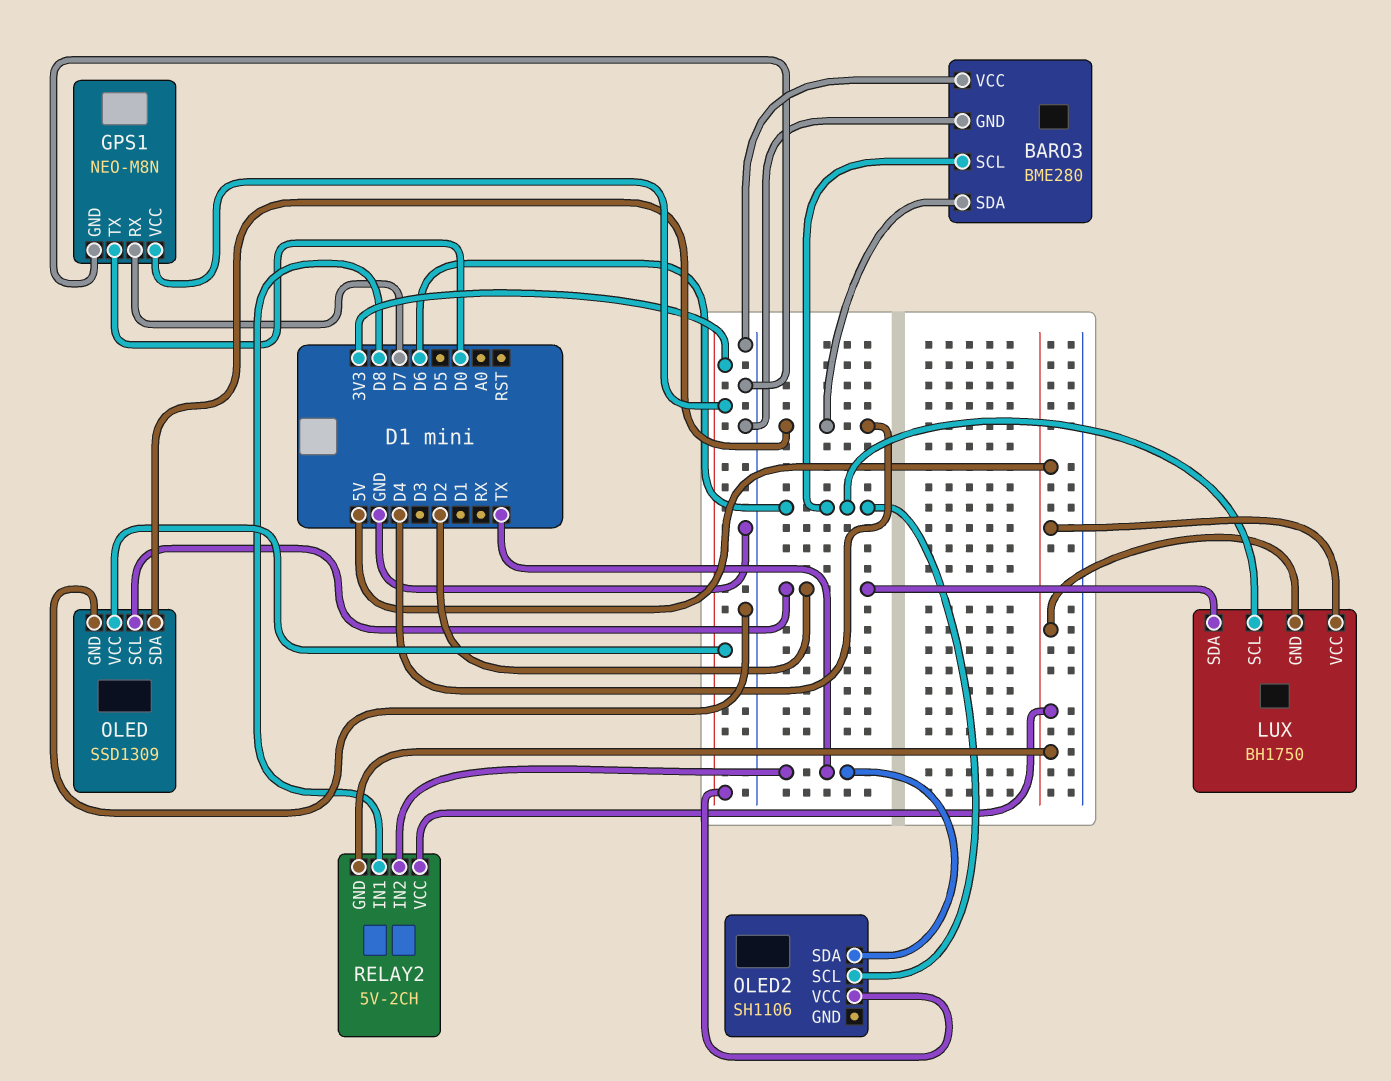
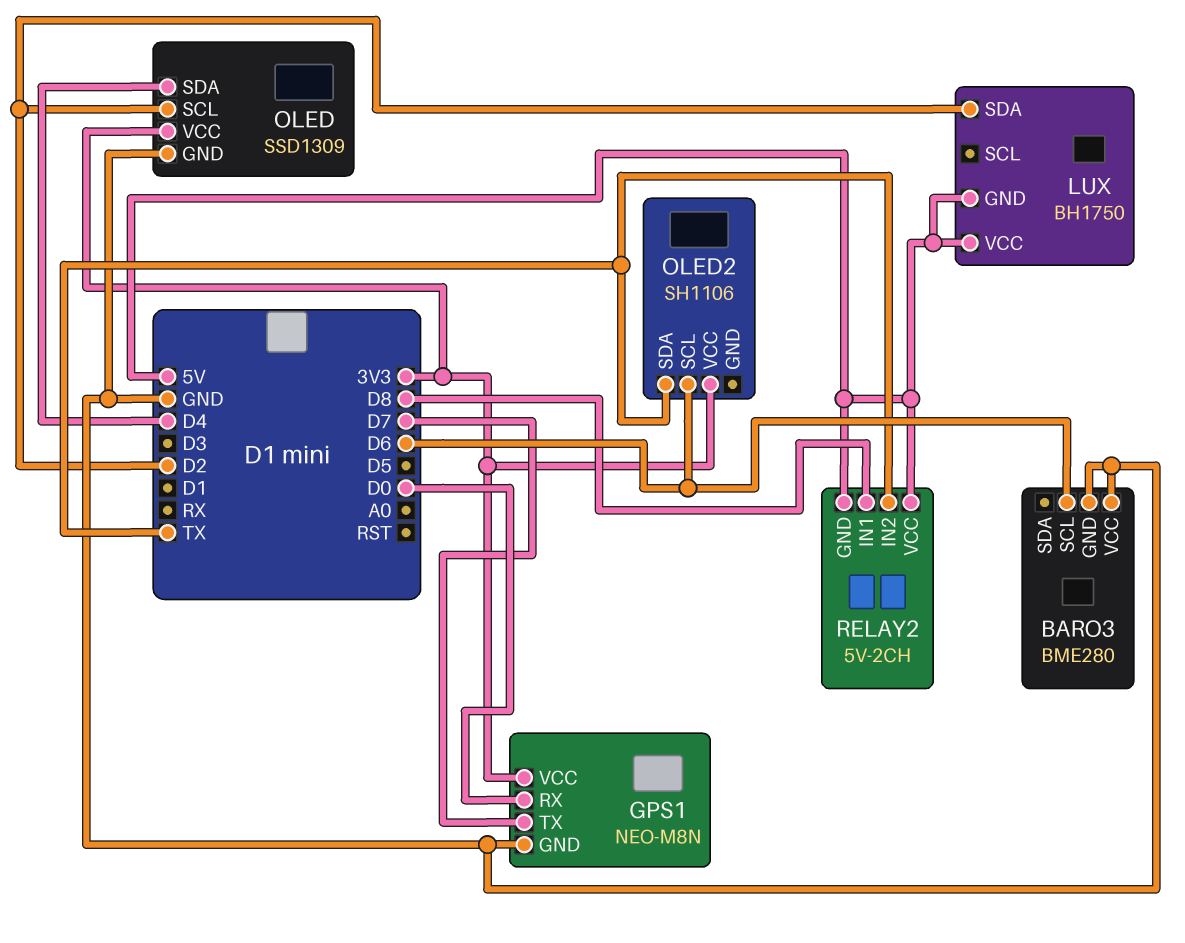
BARO3 pin SDA: D4 -> none
GPS1 pin RX: D7 -> D0
GPS1 pin TX: D0 -> D7
LUX pin SCL: D6 -> none

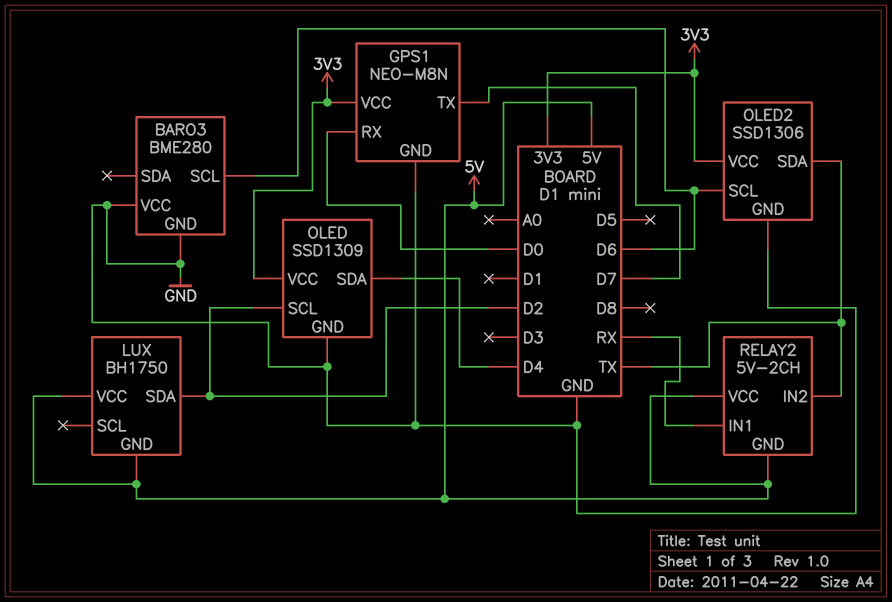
OLED2: SH1106 -> SSD1306
OLED2 pin GND: none -> GND
RELAY2 pin IN1: D8 -> RX

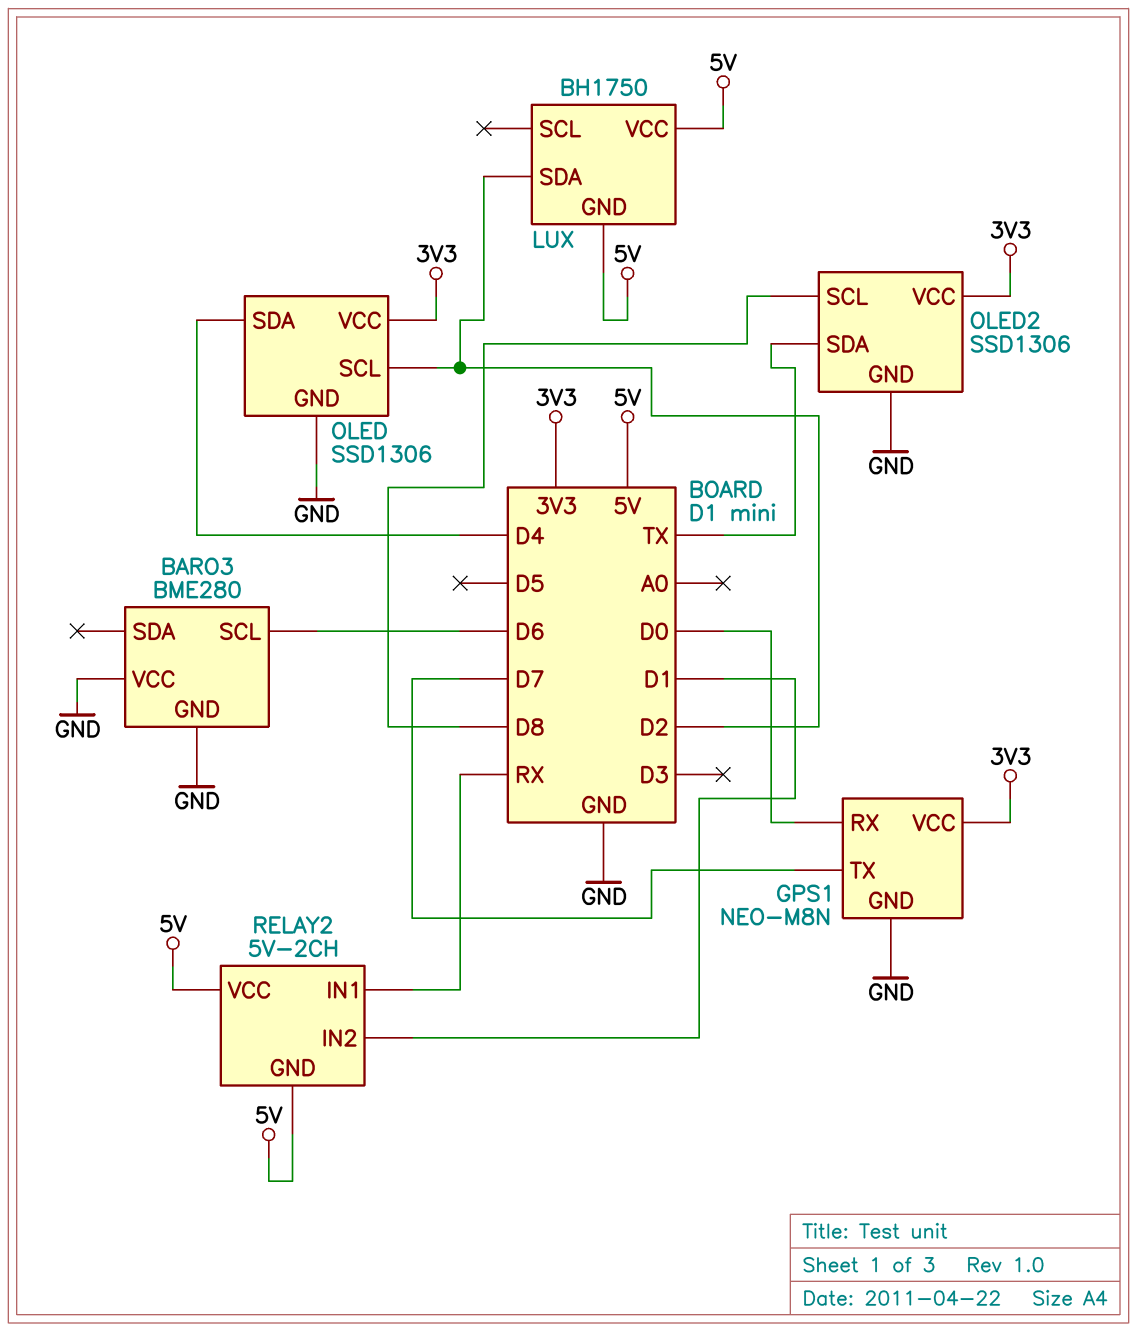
OLED: SSD1309 -> SSD1306
OLED2 pin SCL: D6 -> D8
RELAY2 pin IN2: TX -> D1

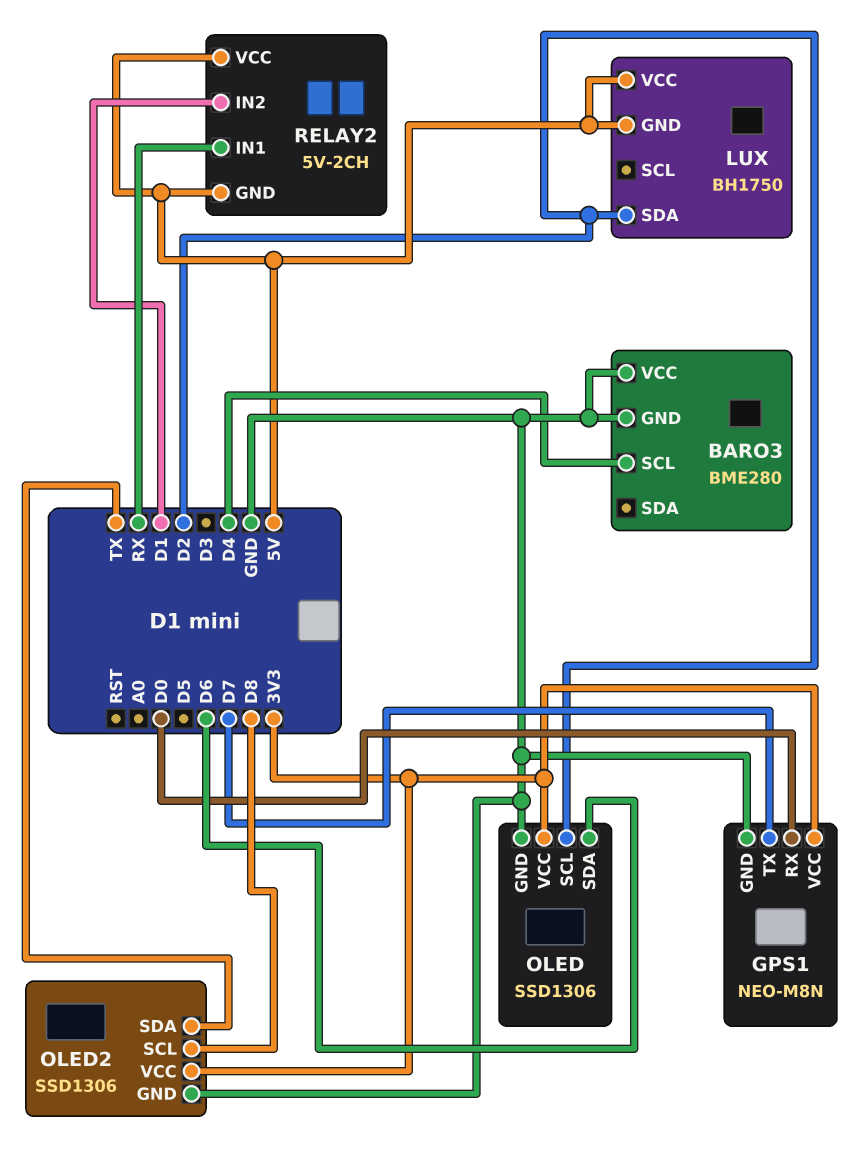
BARO3 pin SCL: D6 -> D4
OLED pin SDA: D4 -> D6

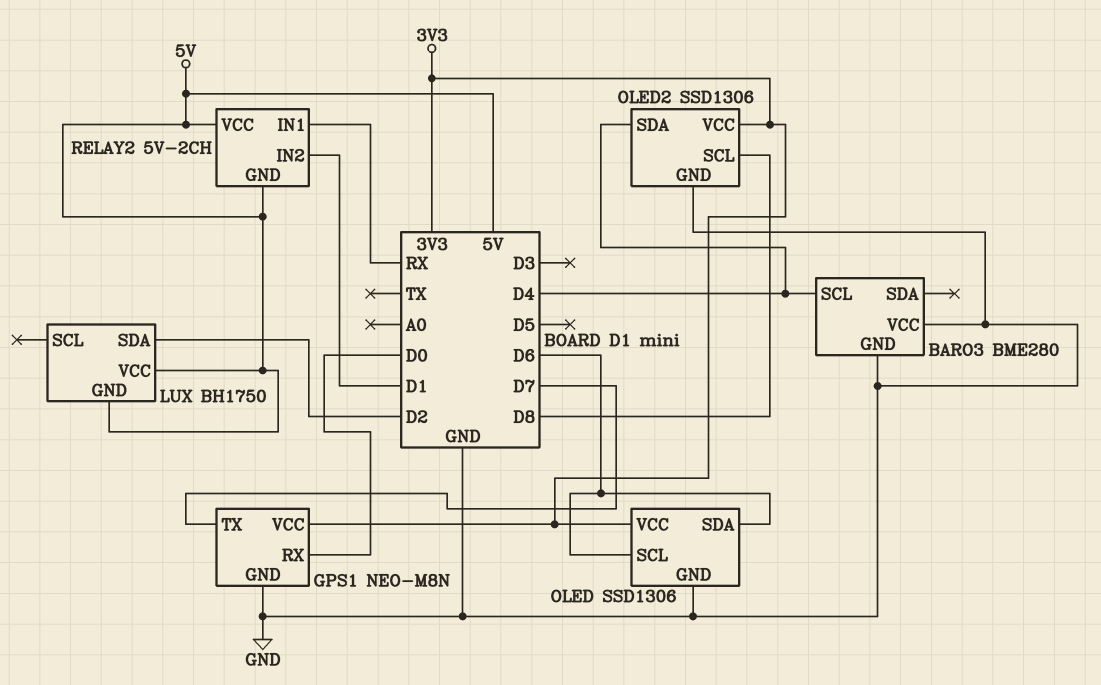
OLED pin SCL: D2 -> D6
OLED2 pin SDA: TX -> D4

